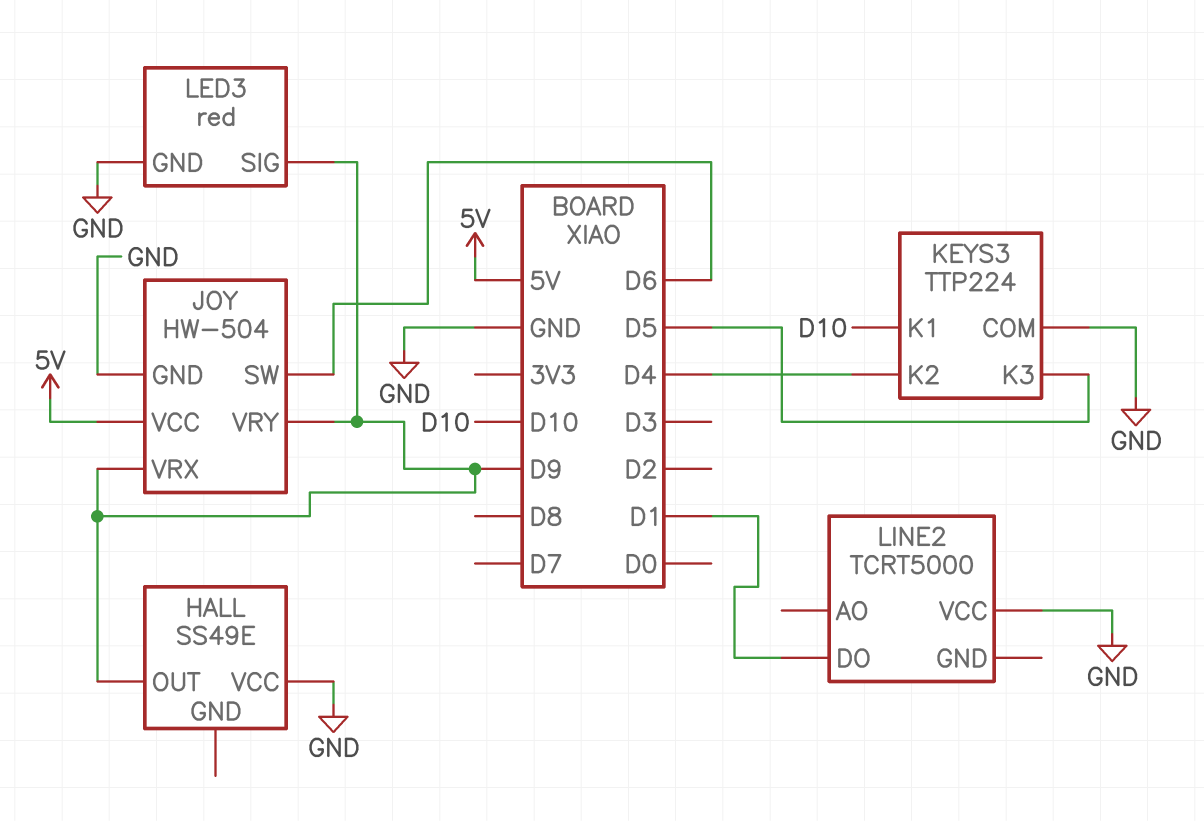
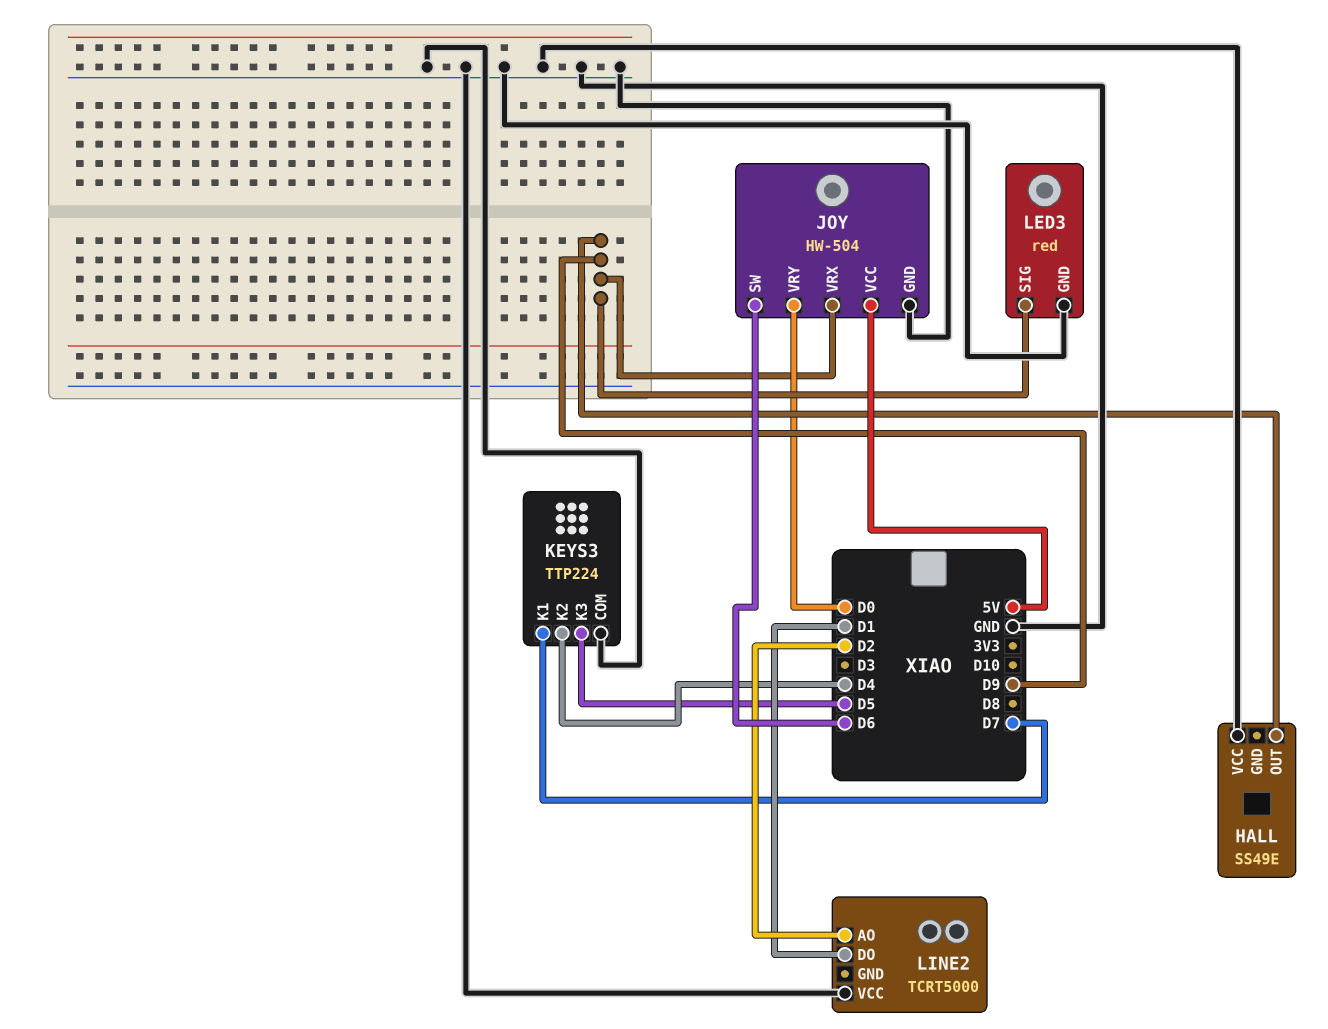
JOY pin VRY: D9 -> D0
KEYS3 pin K1: D10 -> D7
LINE2 pin AO: none -> D2

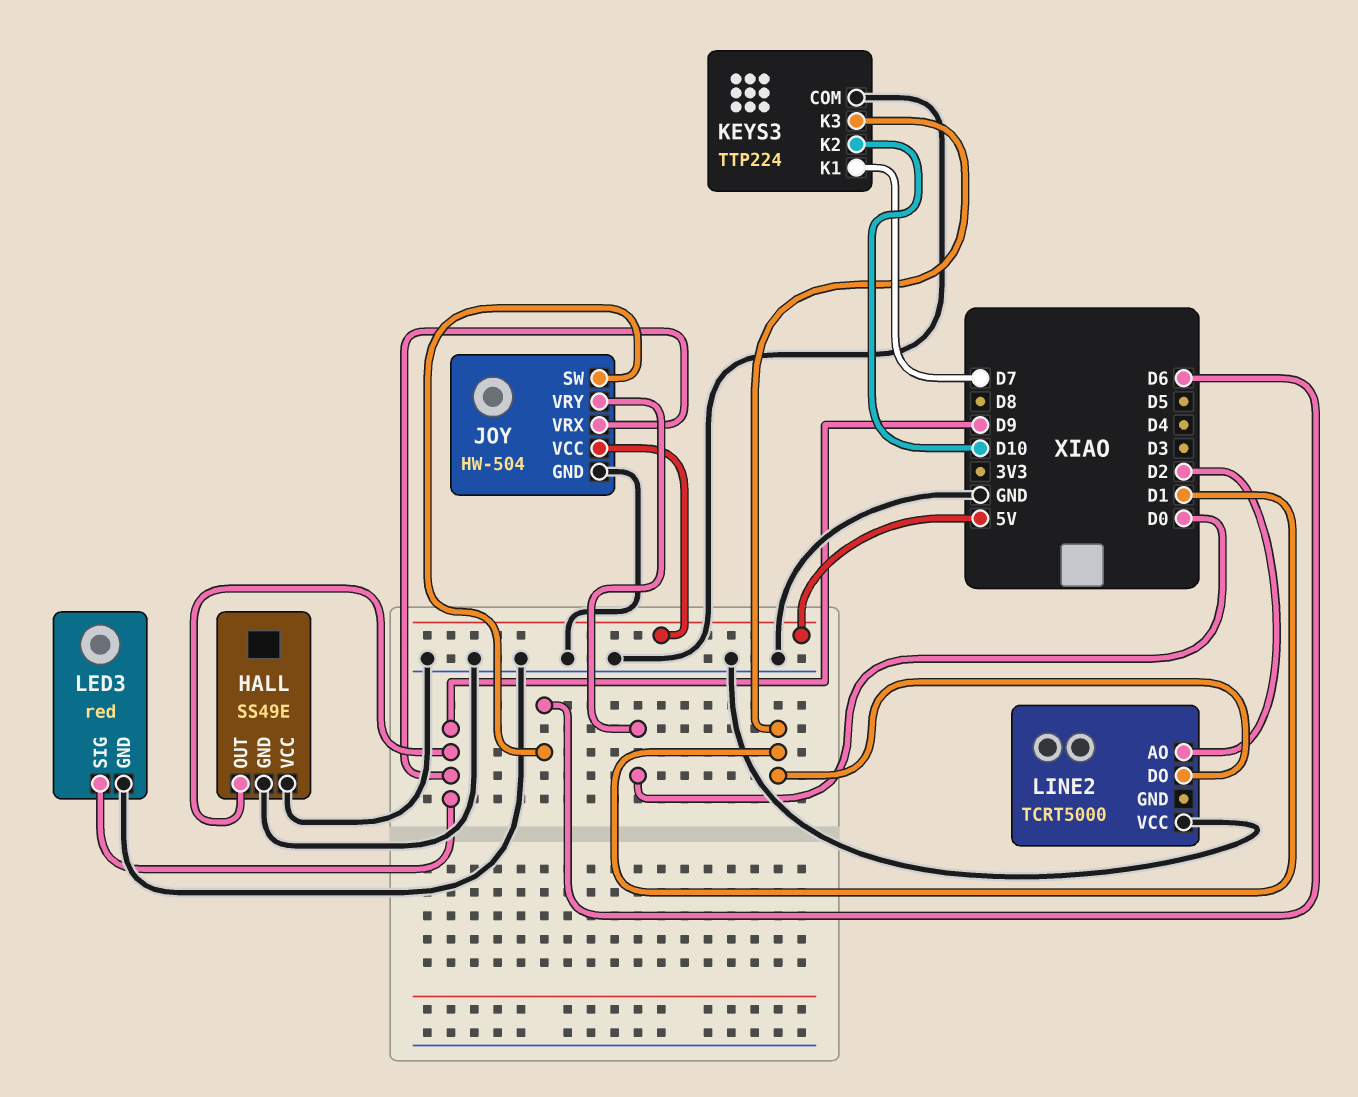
HALL pin GND: none -> GND
KEYS3 pin K2: D4 -> D10
KEYS3 pin K3: D5 -> D1

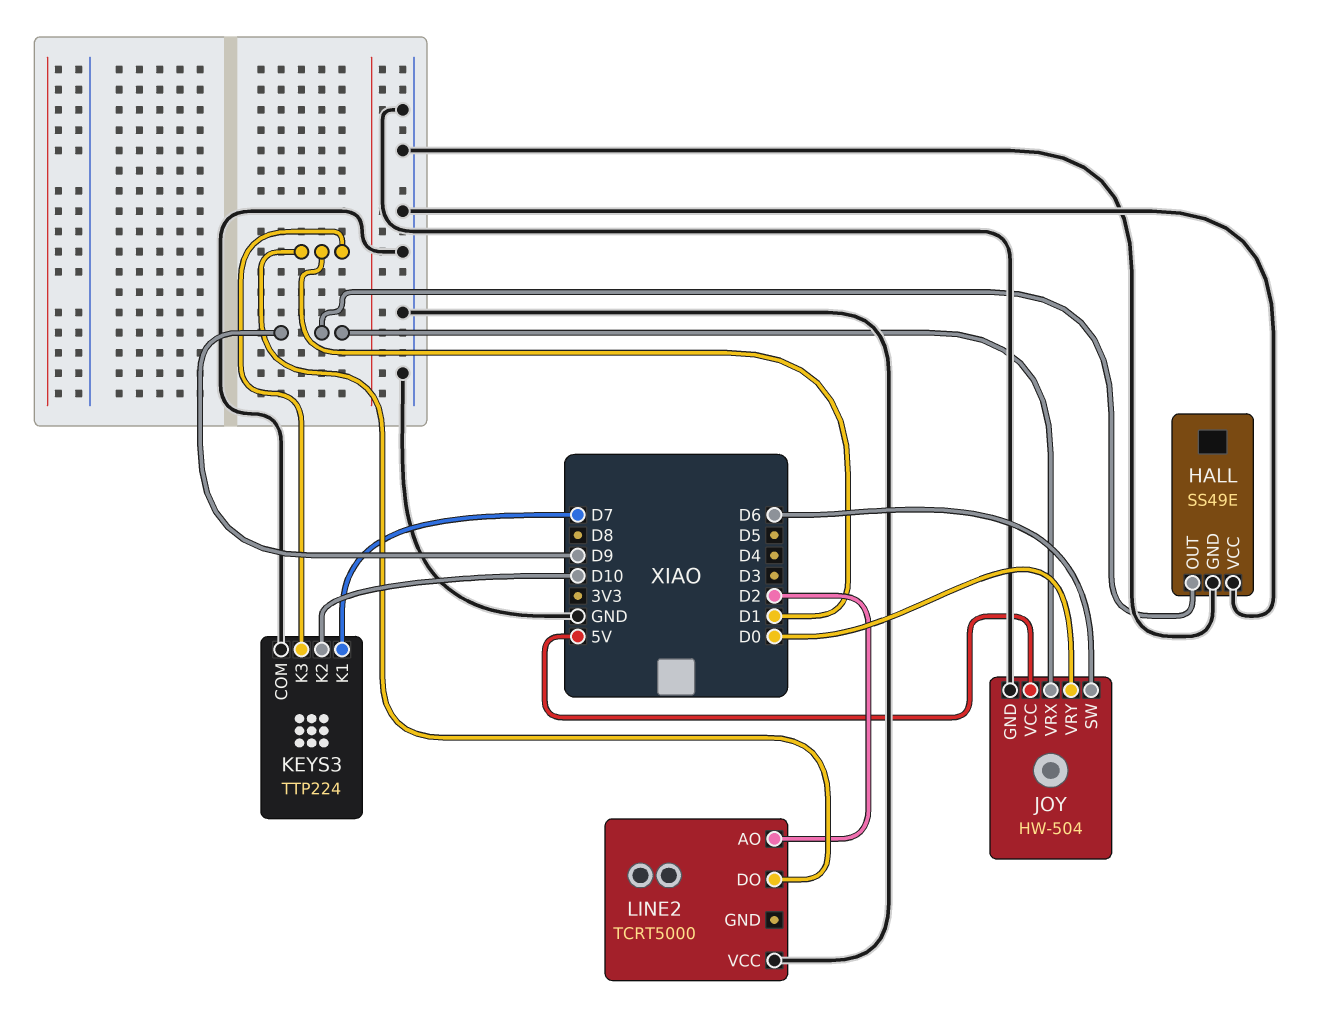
LED3: red -> none
LED3 pin GND: GND -> none
LED3 pin SIG: D9 -> none

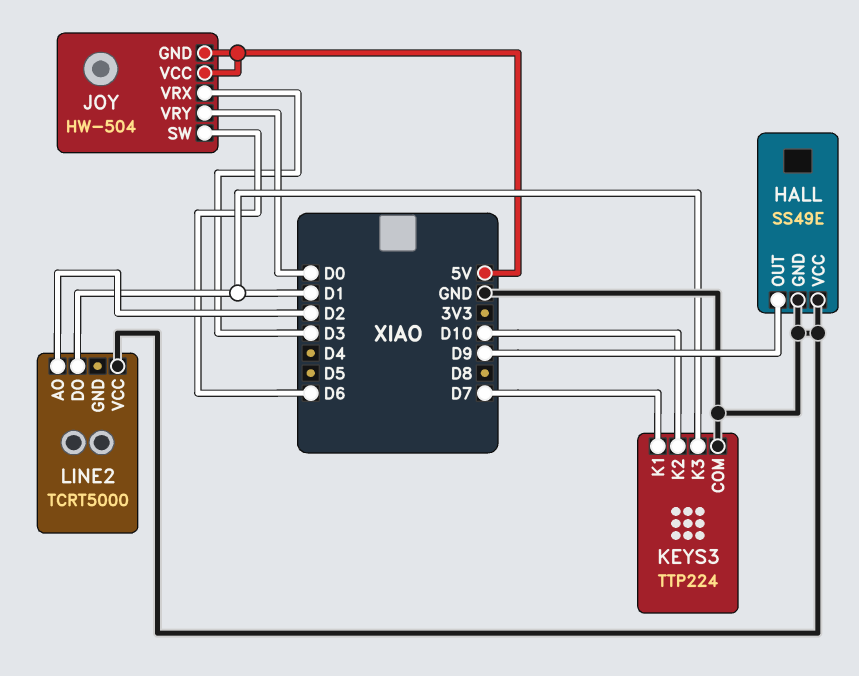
JOY pin GND: GND -> 5V
JOY pin VRX: D9 -> D3

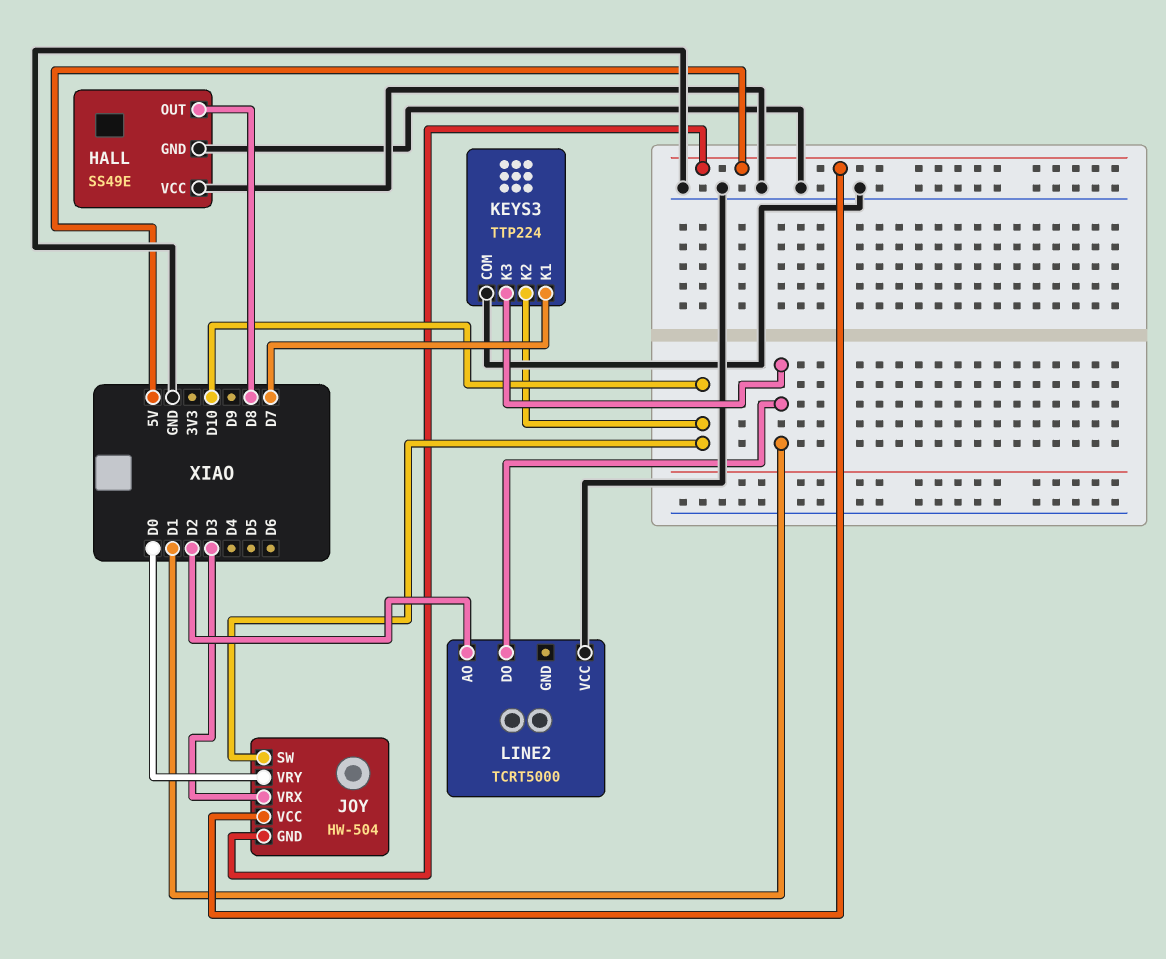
HALL pin OUT: D9 -> D8
JOY pin SW: D6 -> D10

